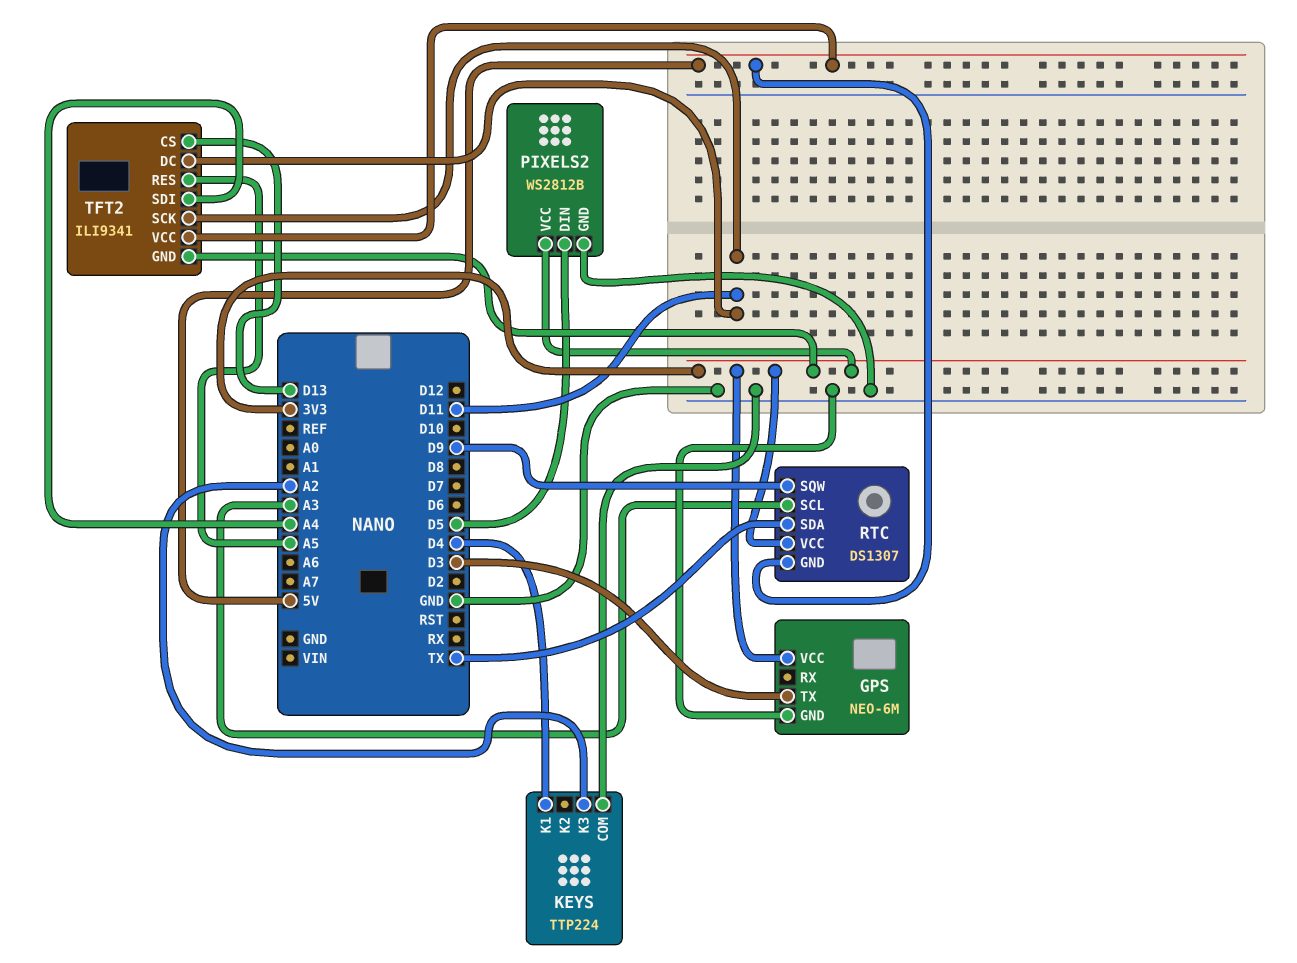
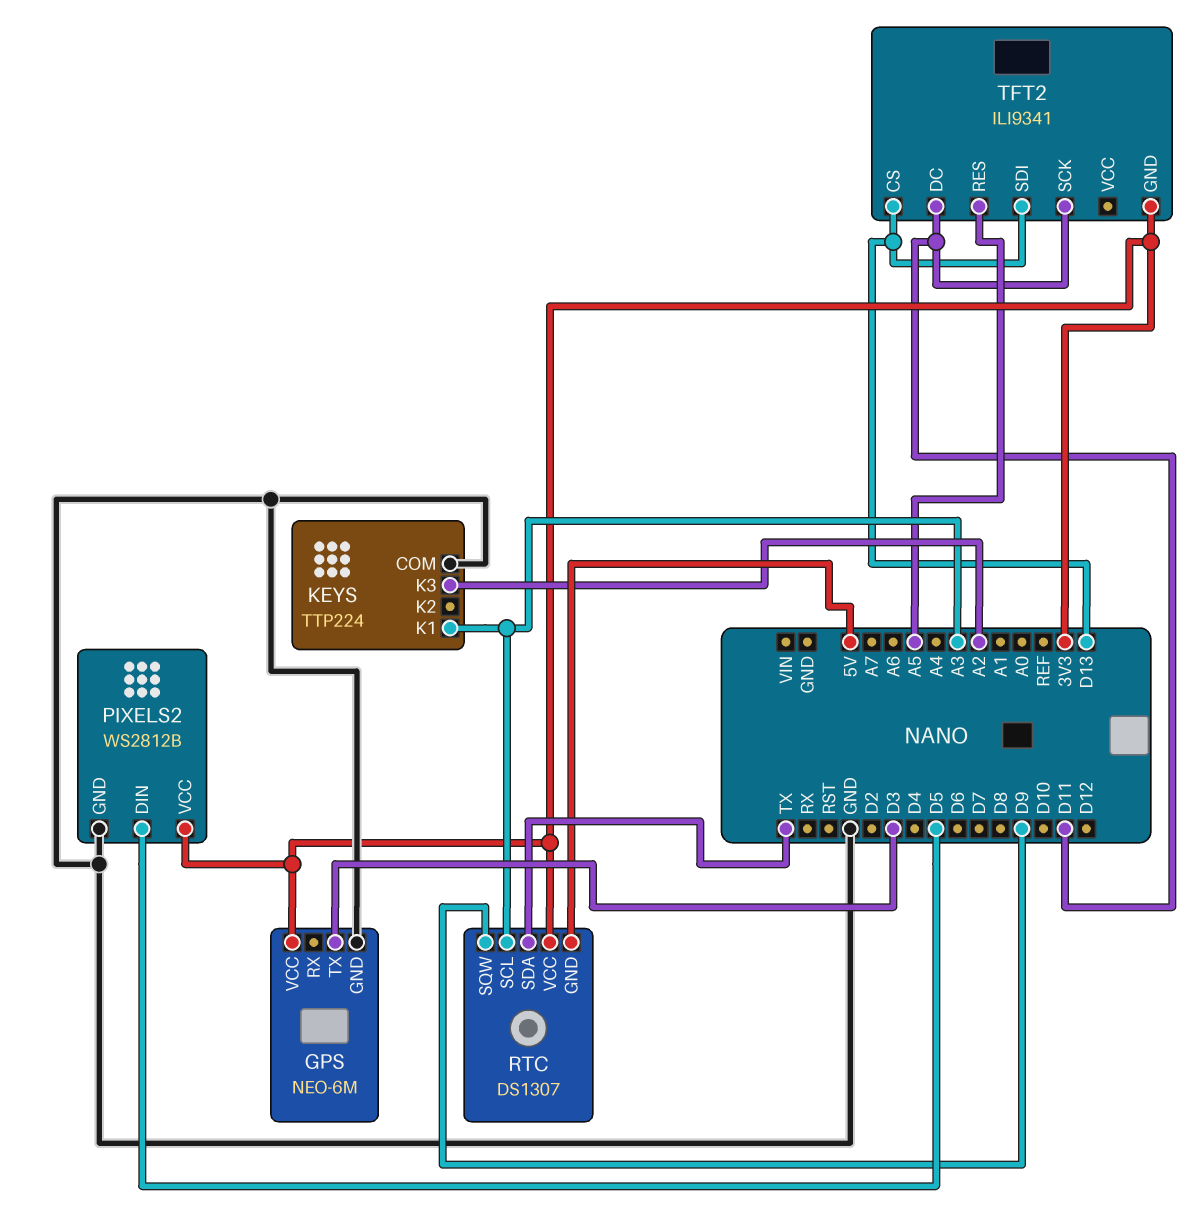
KEYS pin K1: D4 -> A3
TFT2 pin SDI: A4 -> D13
TFT2 pin VCC: 5V -> none

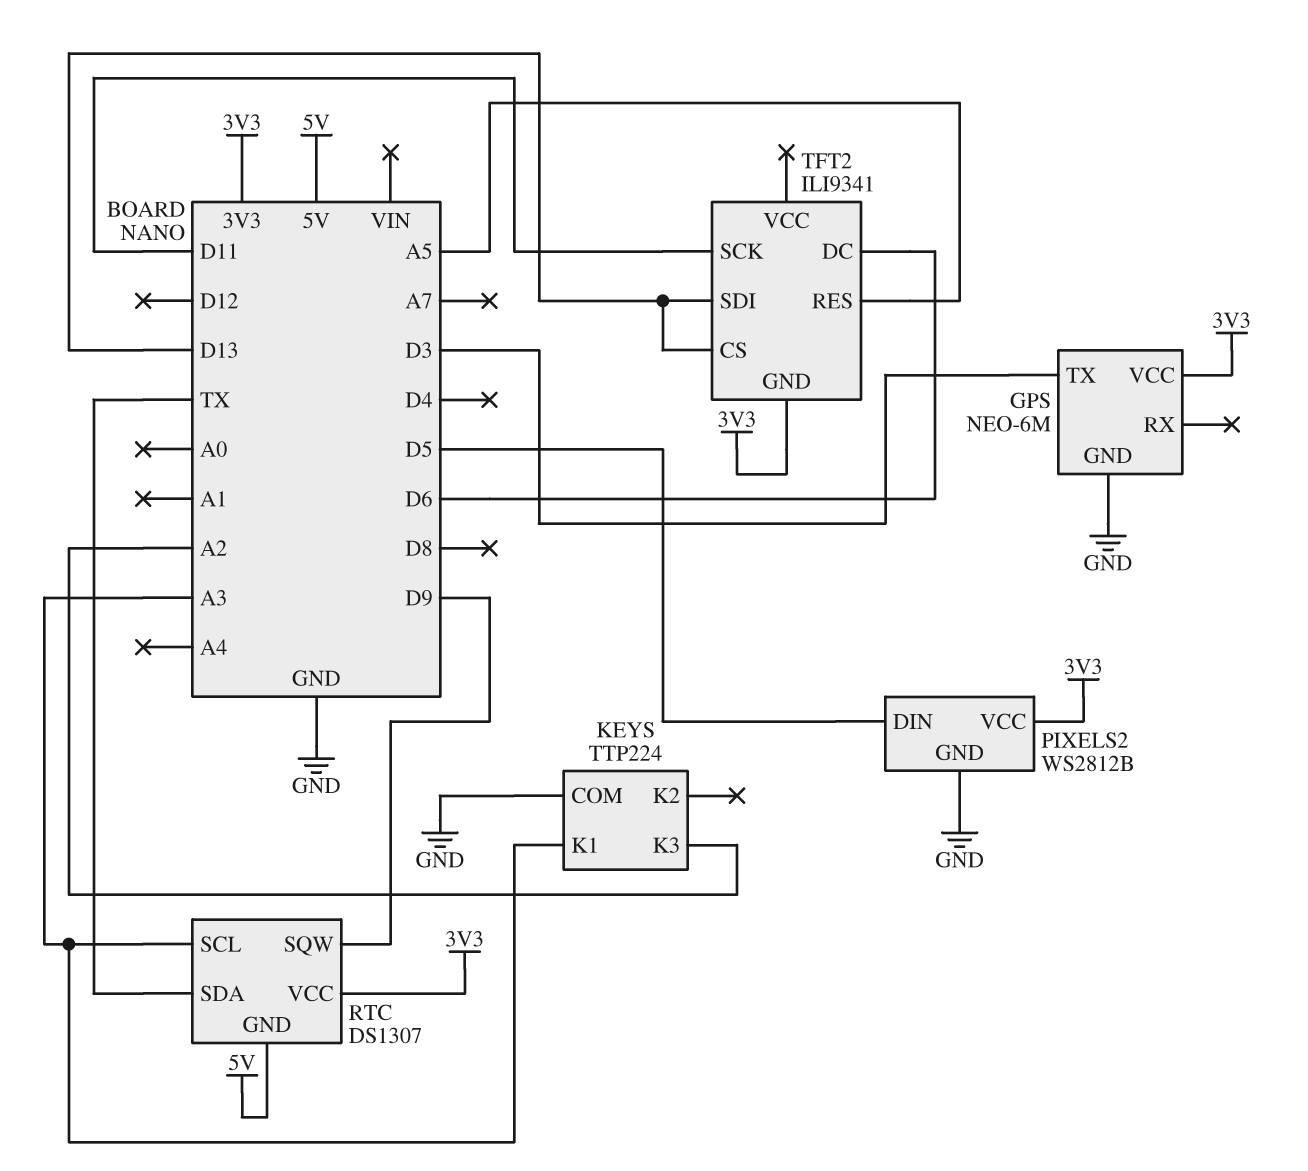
TFT2 pin DC: D11 -> D6

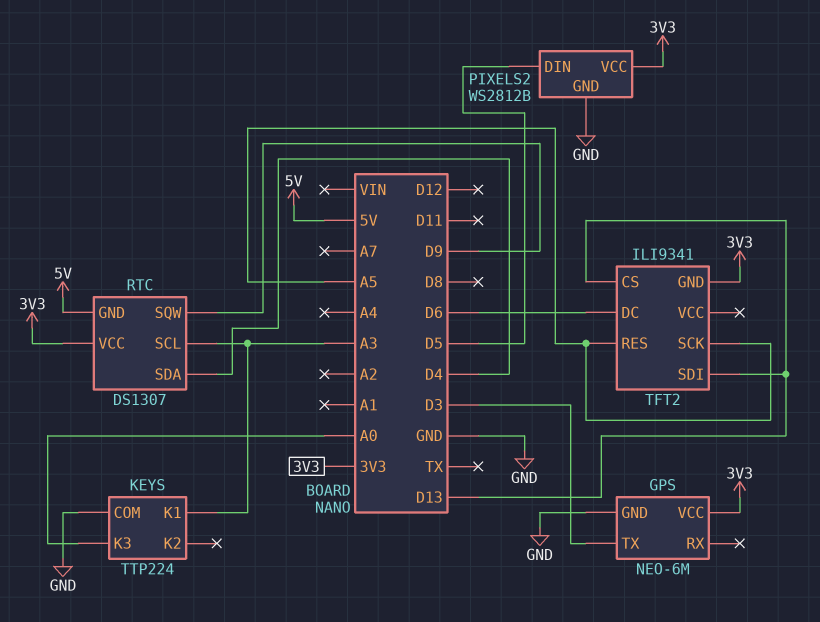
KEYS pin K3: A2 -> A0
RTC pin SDA: TX -> D4
TFT2 pin SCK: D11 -> A5

